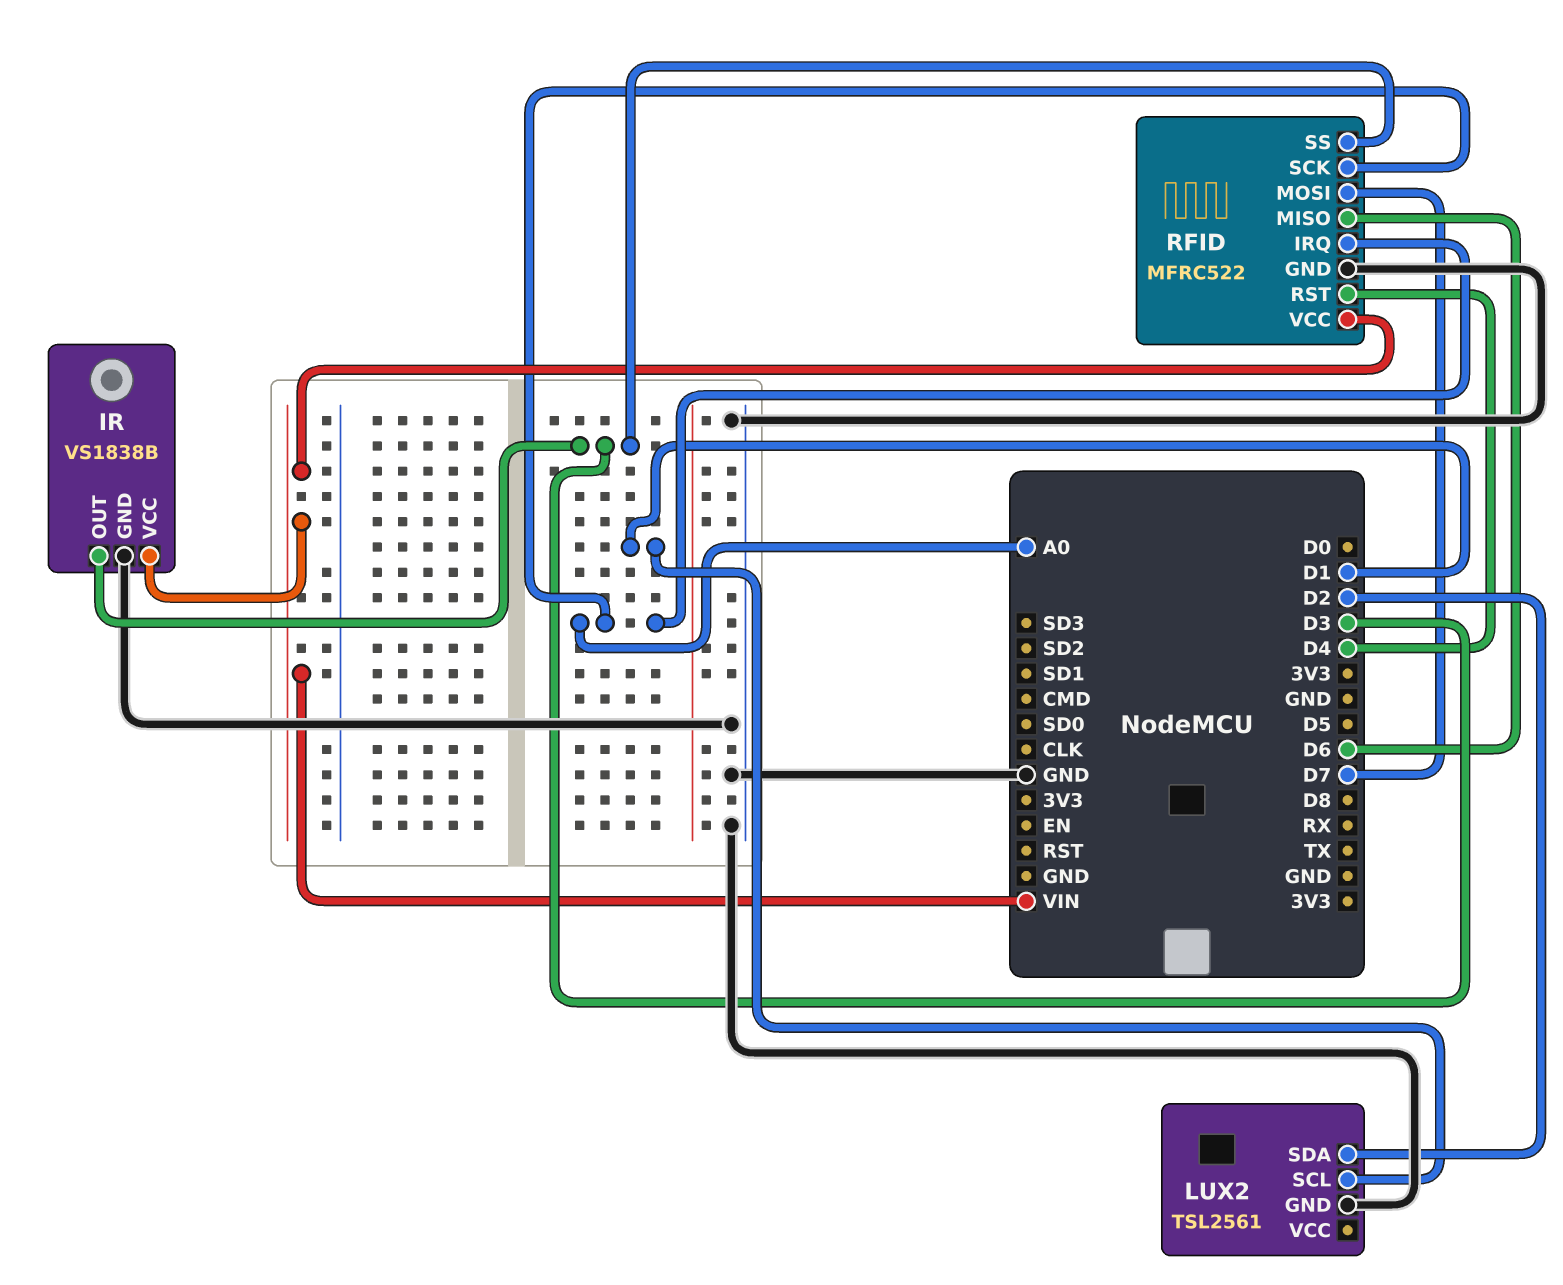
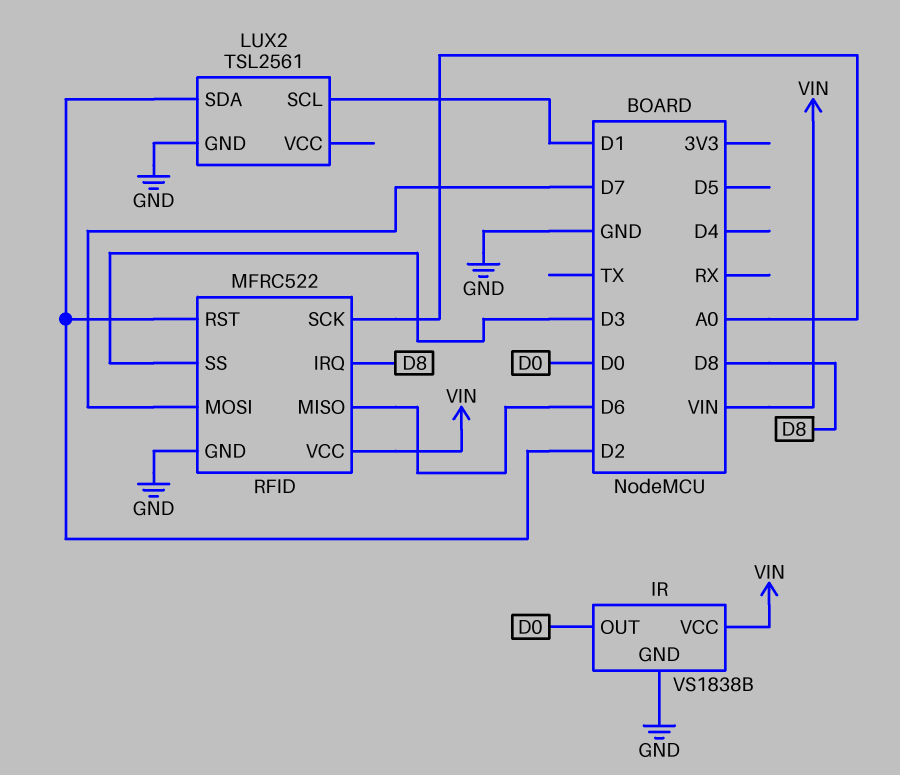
IR pin OUT: D3 -> D0
RFID pin IRQ: A0 -> D8
RFID pin RST: D4 -> D2

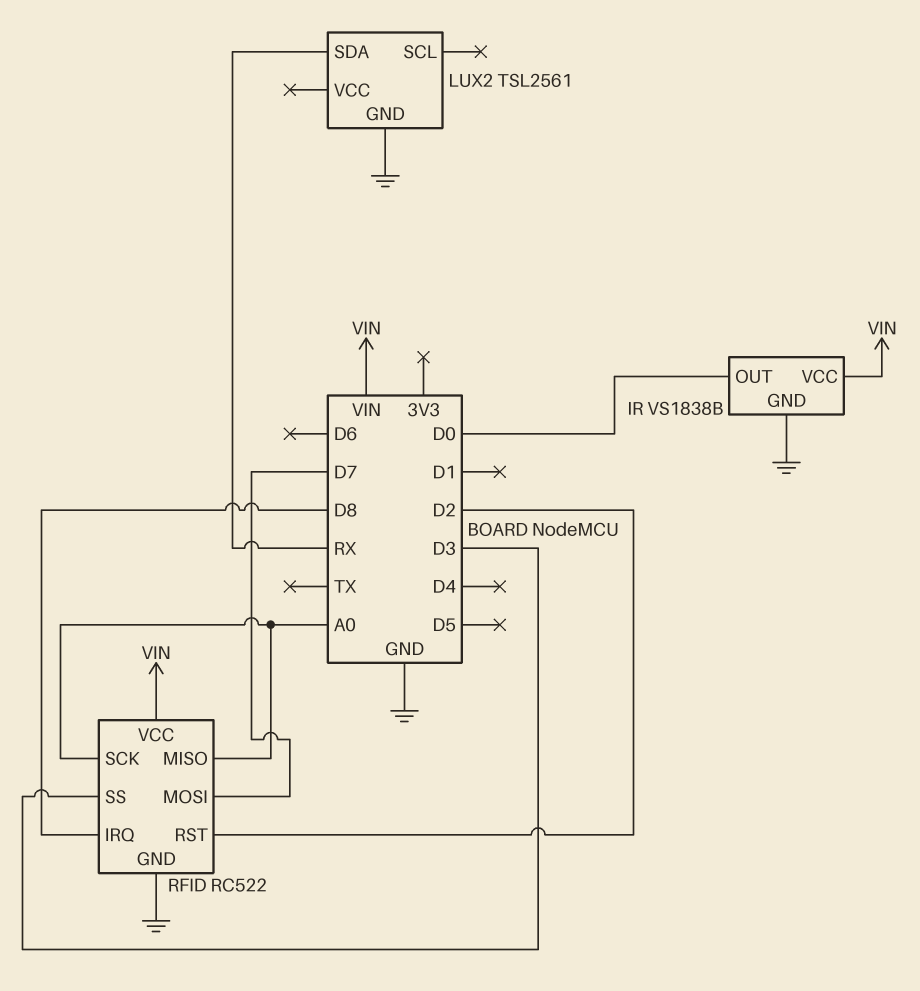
LUX2 pin SCL: D1 -> none
LUX2 pin SDA: D2 -> RX
RFID: MFRC522 -> RC522
RFID pin MISO: D6 -> A0

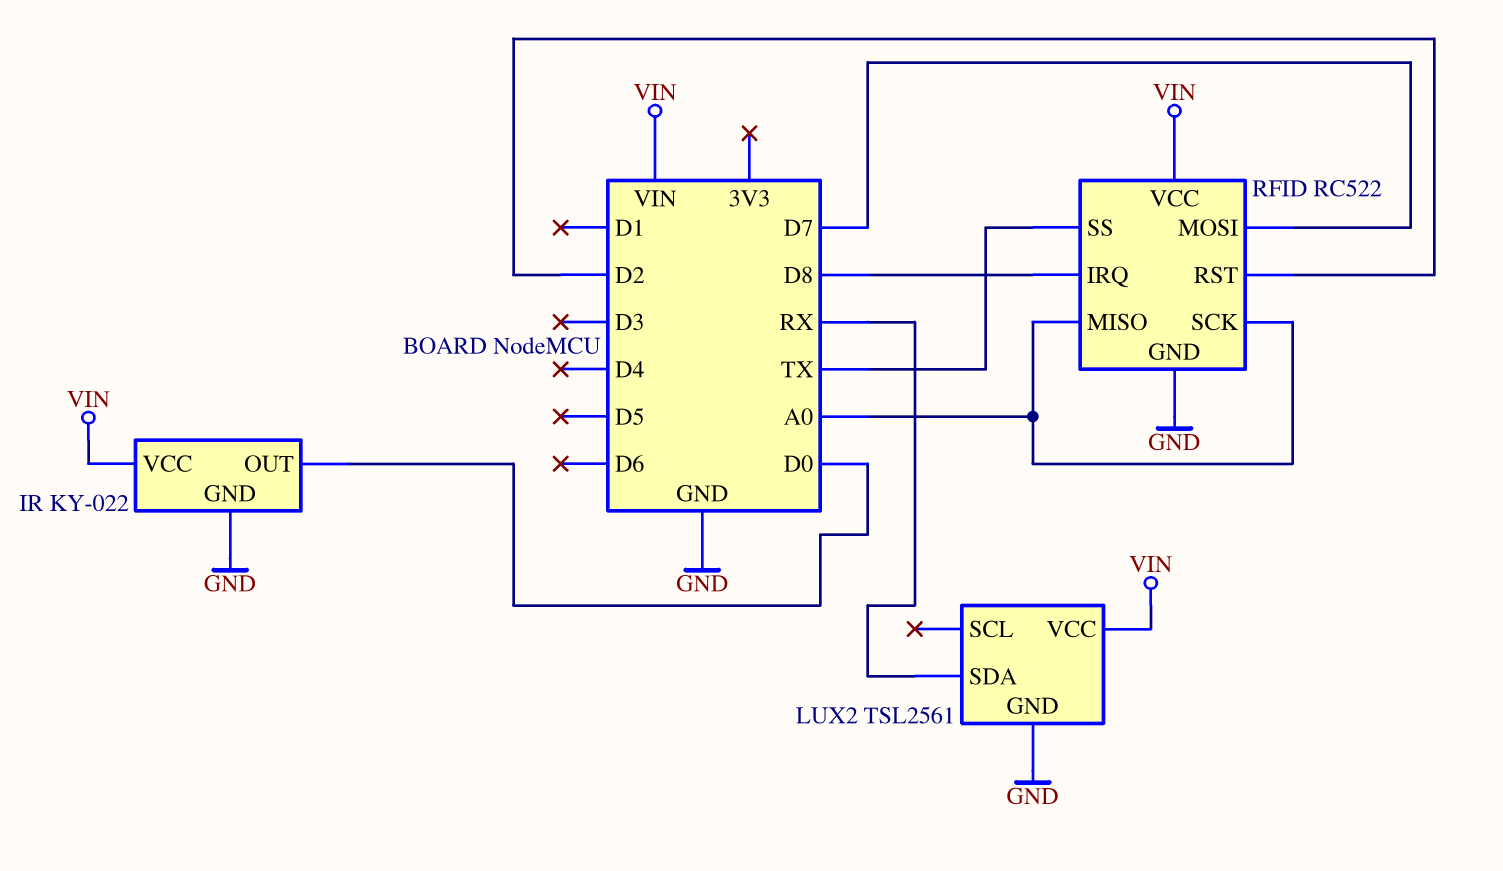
IR: VS1838B -> KY-022
LUX2 pin VCC: none -> VIN
RFID pin SS: D3 -> TX

